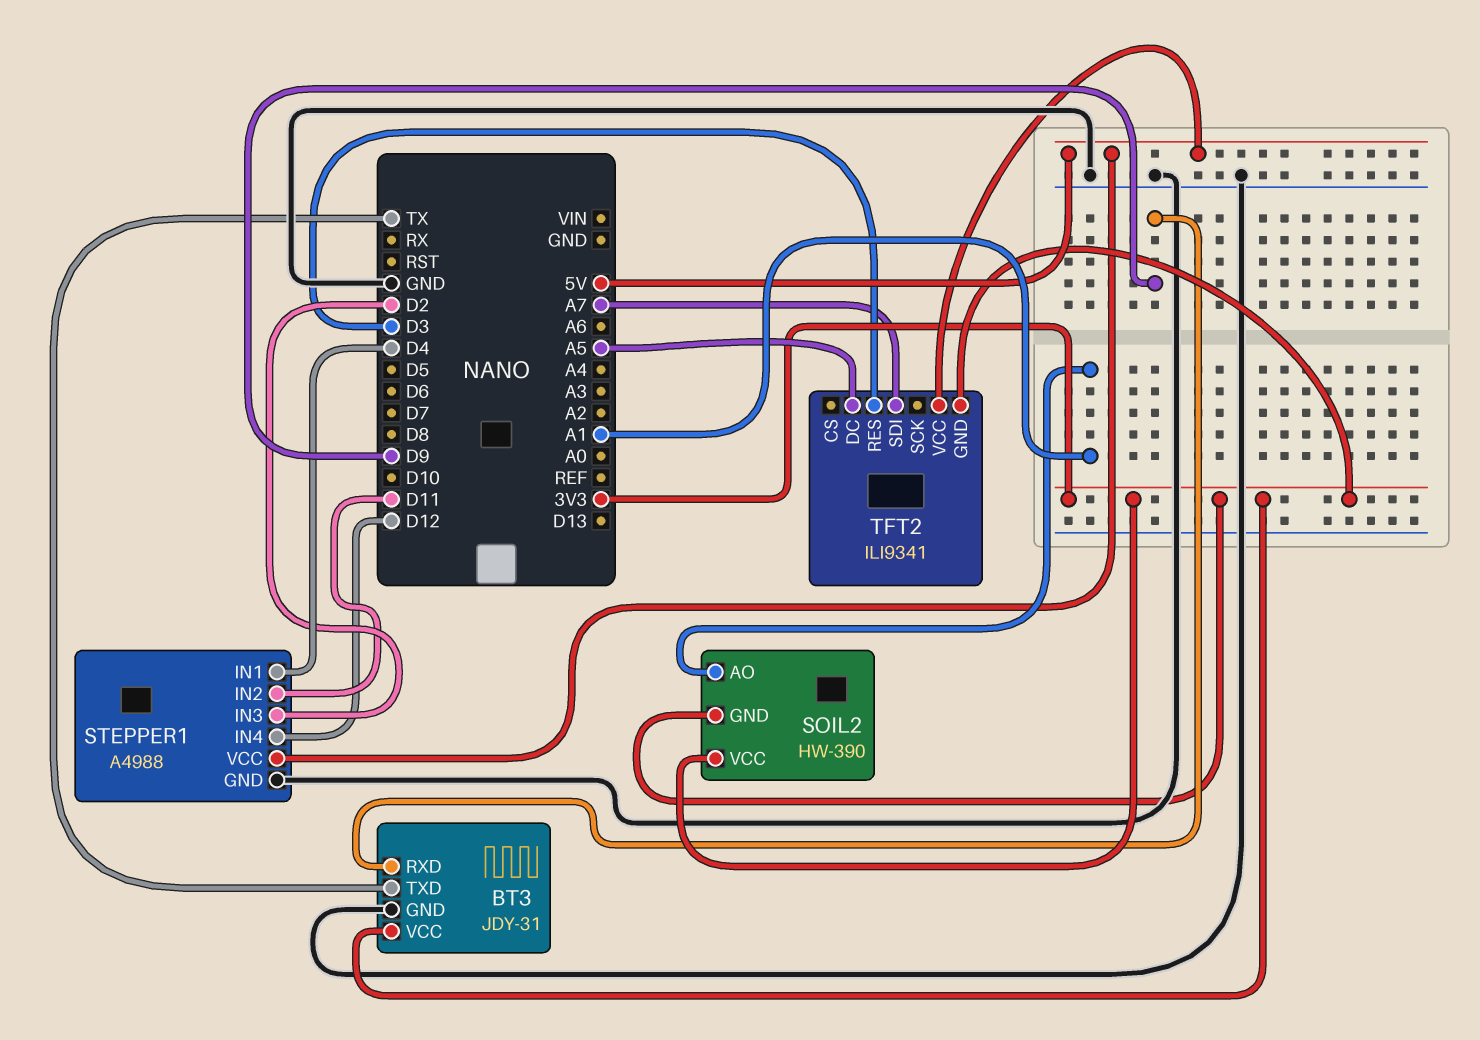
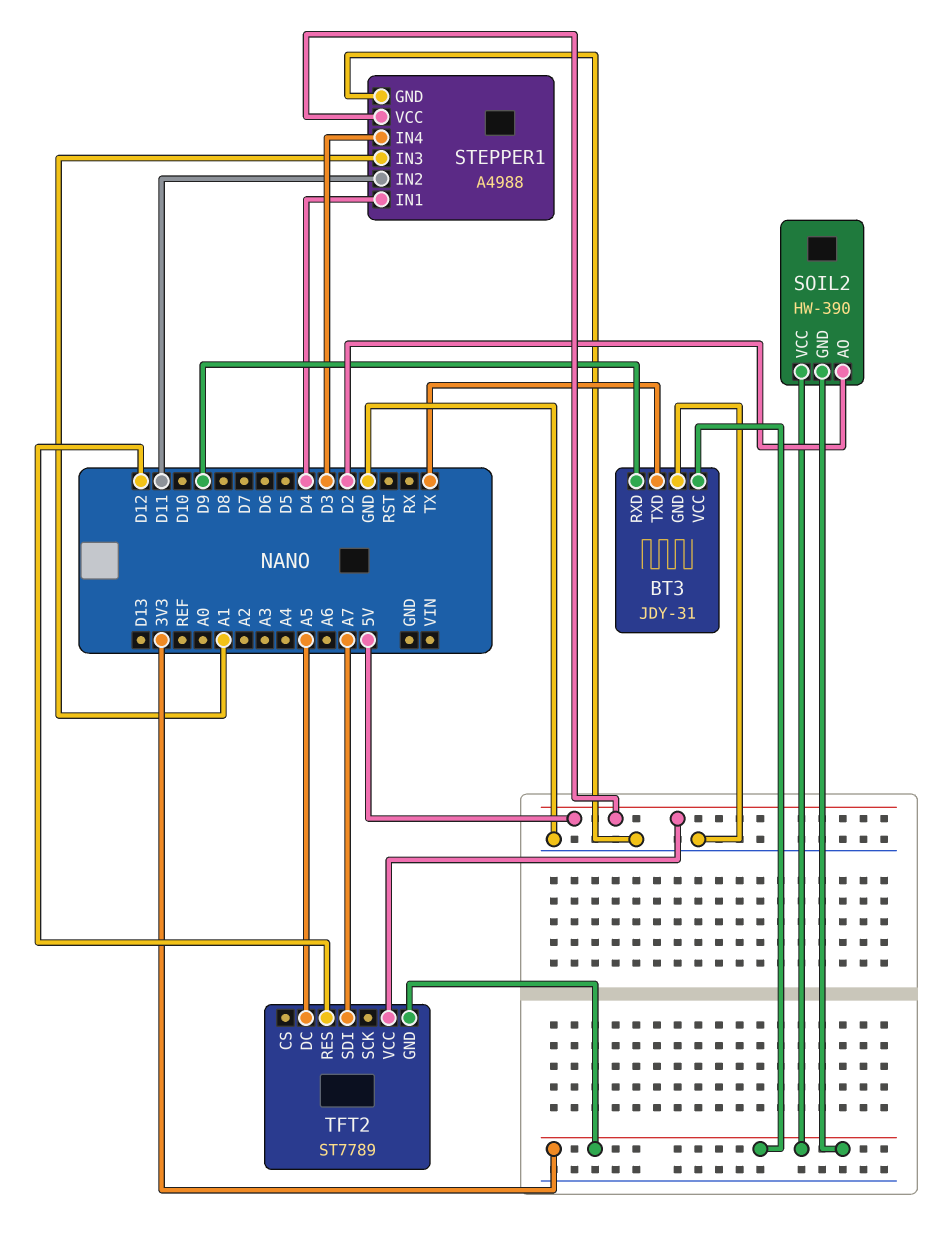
SOIL2 pin AO: A1 -> D2
STEPPER1 pin IN3: D2 -> A1
STEPPER1 pin IN4: D12 -> D3
TFT2: ILI9341 -> ST7789
TFT2 pin RES: D3 -> D12

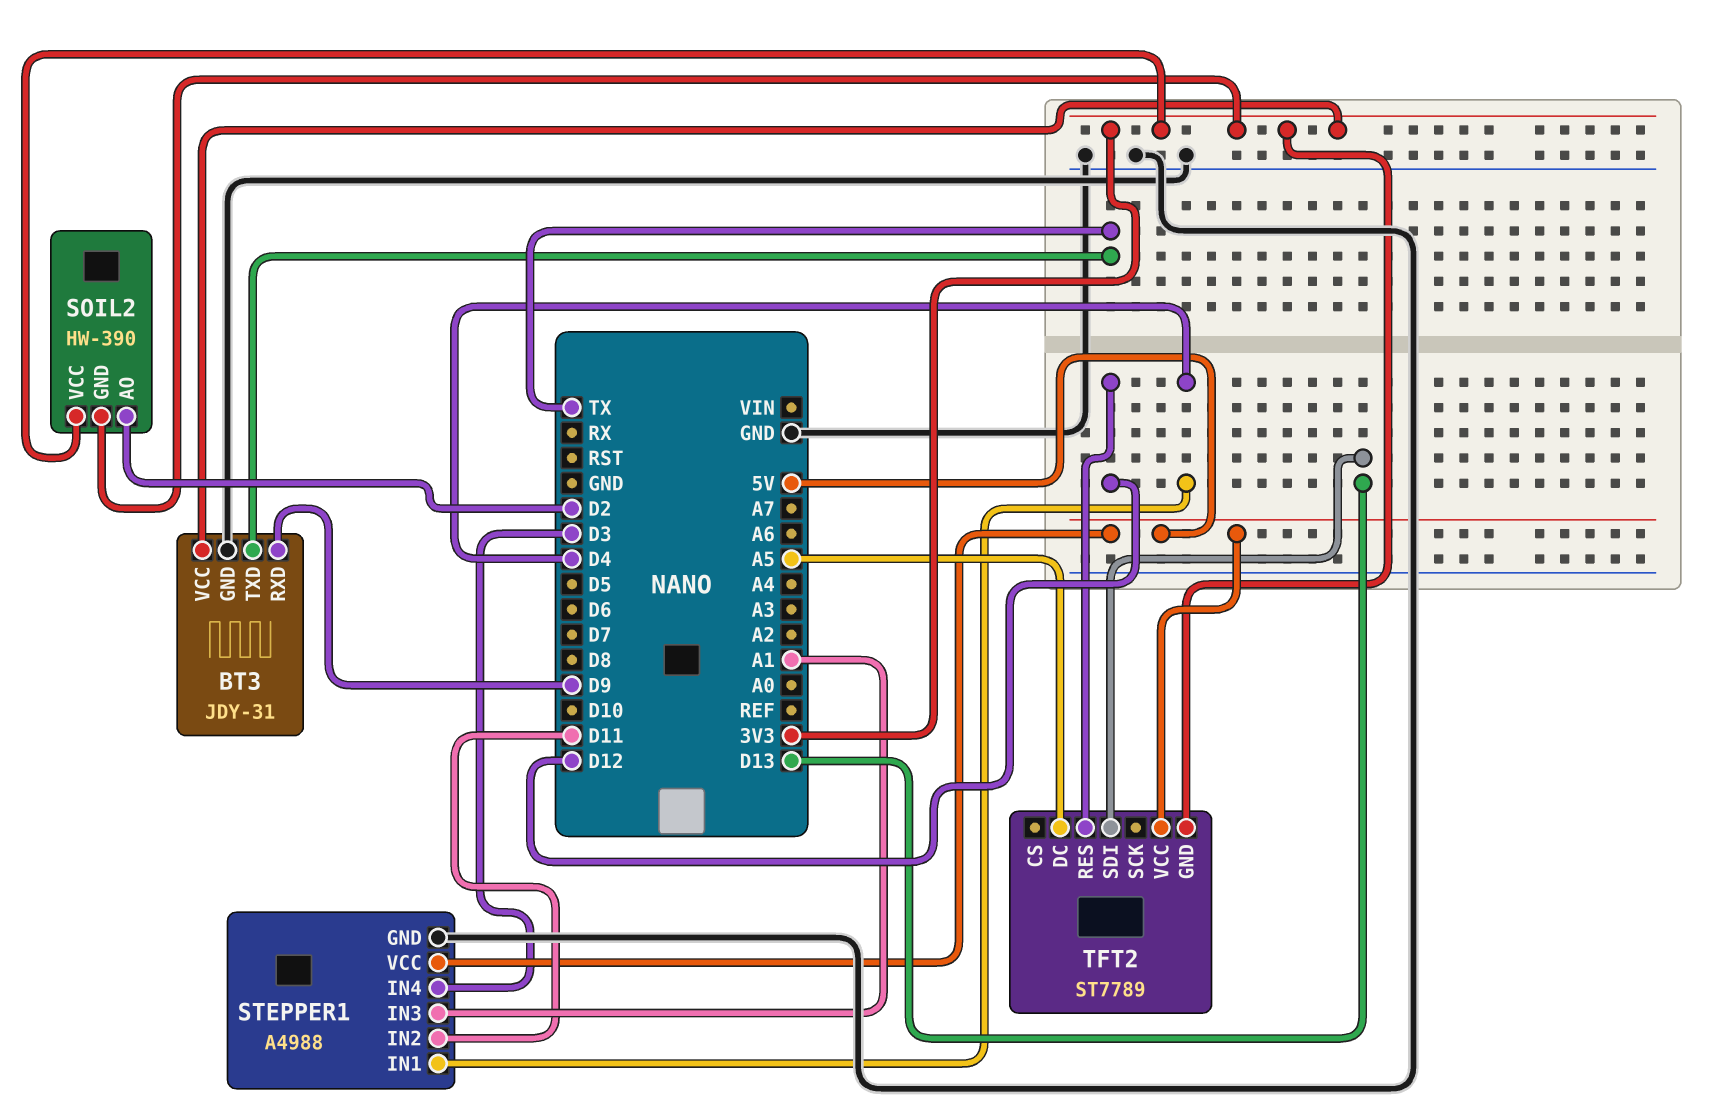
TFT2 pin SDI: A7 -> D13

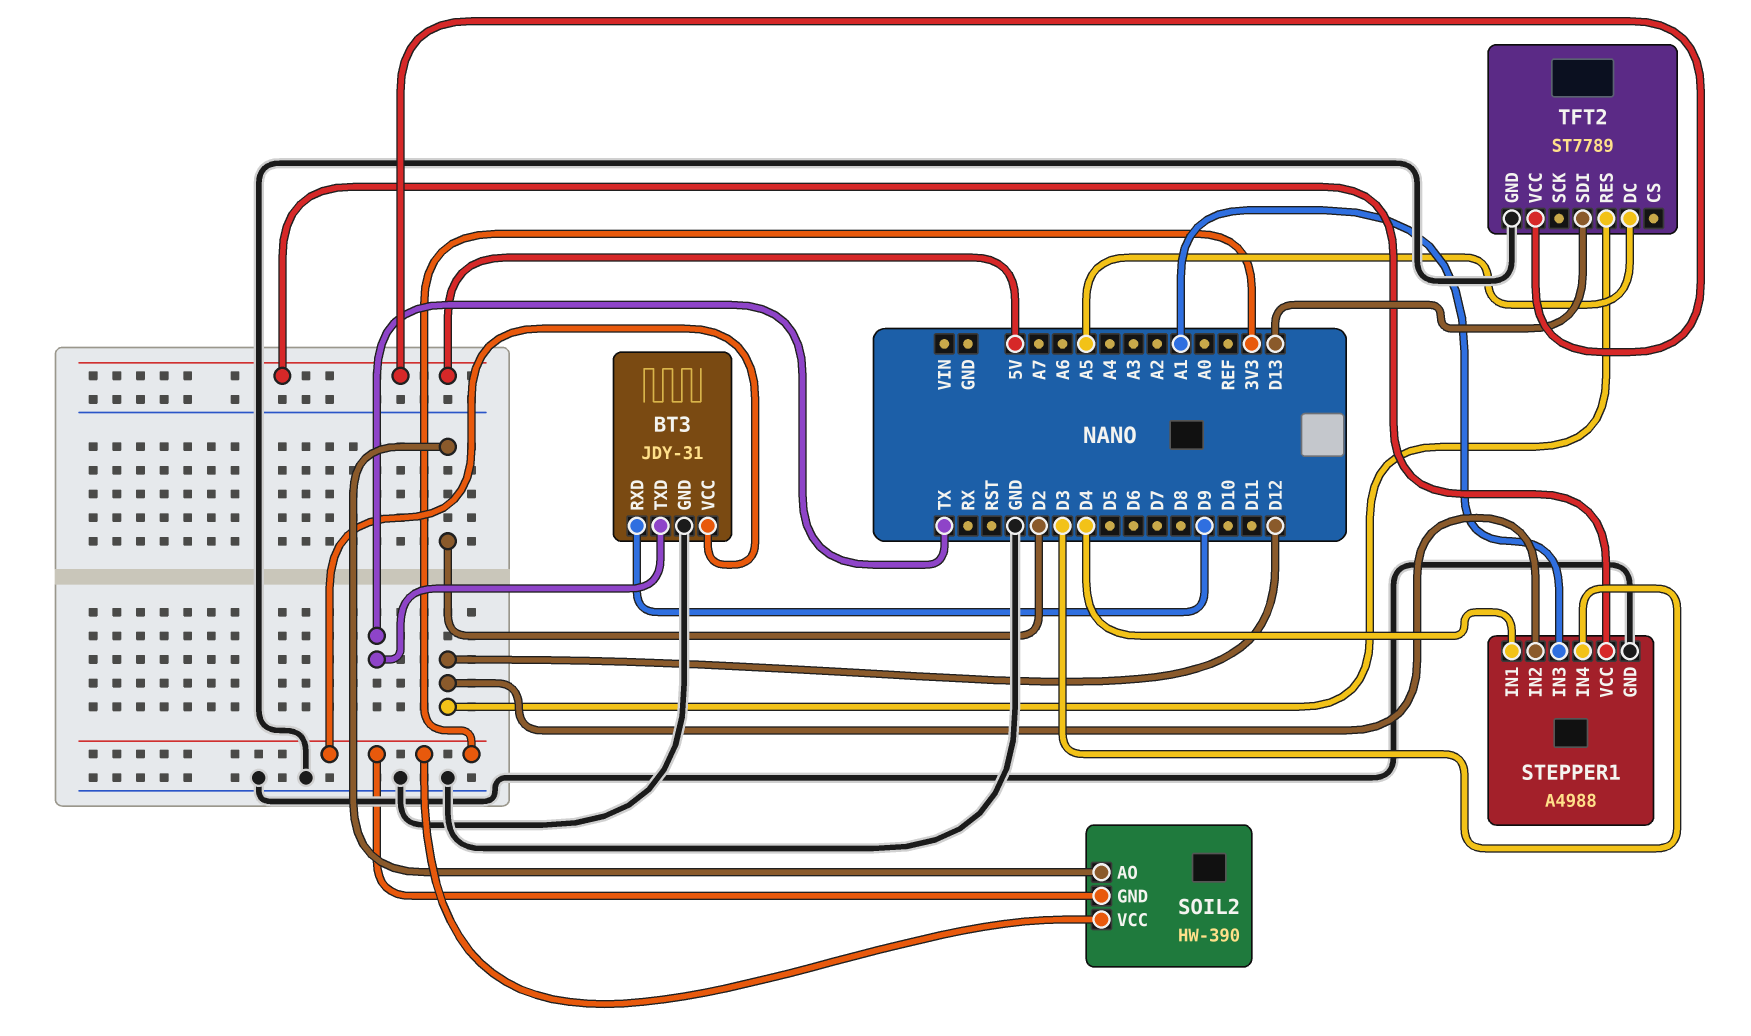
STEPPER1 pin IN2: D11 -> D12
TFT2 pin GND: 3V3 -> GND

